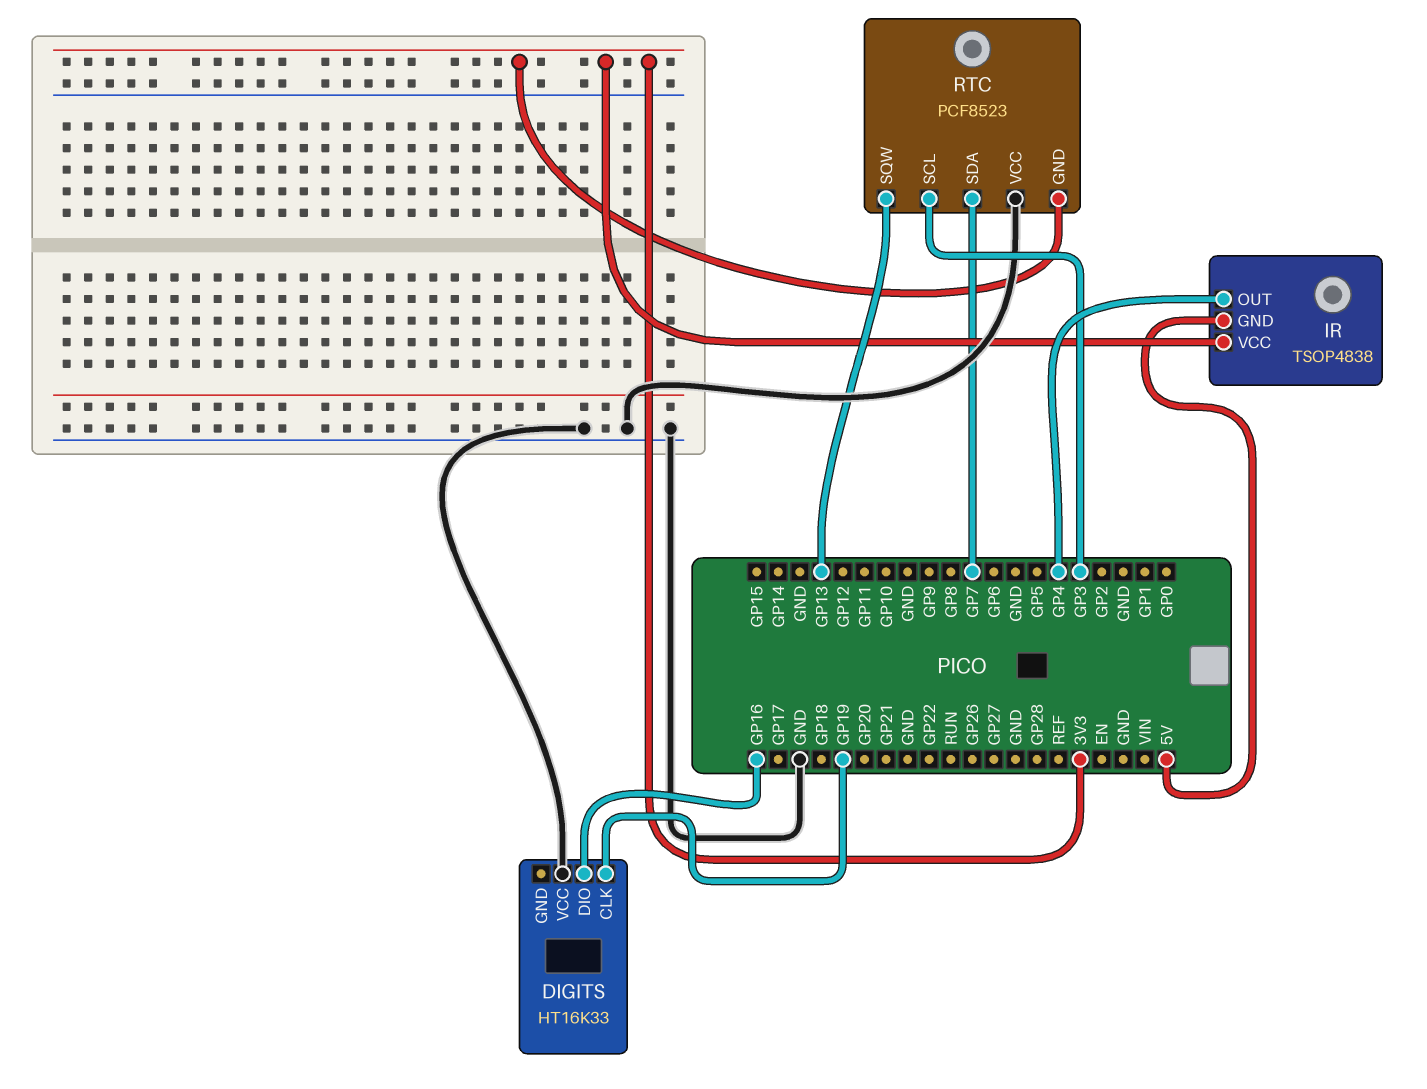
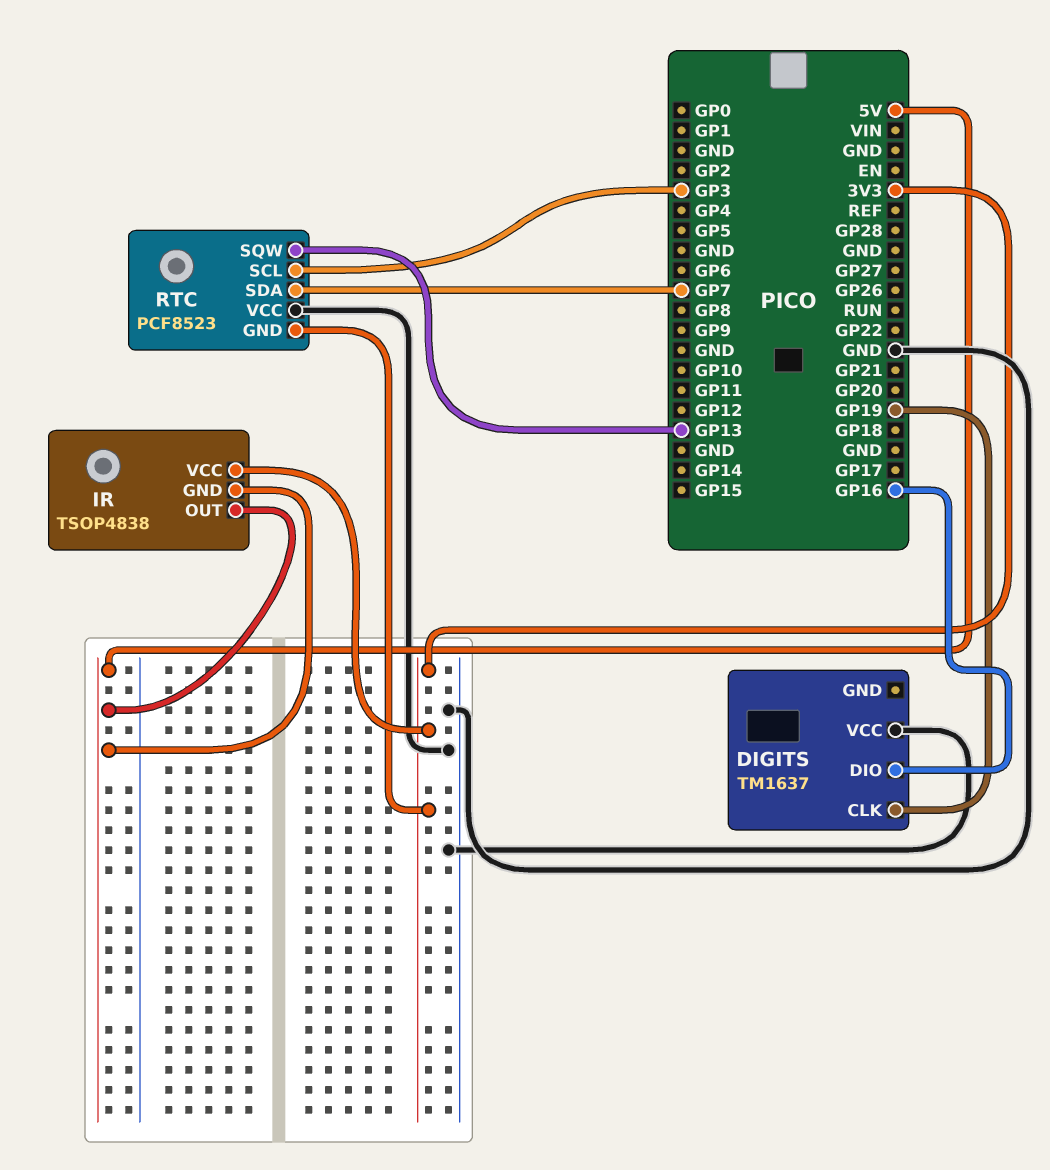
DIGITS: HT16K33 -> TM1637
IR pin OUT: GP4 -> 5V

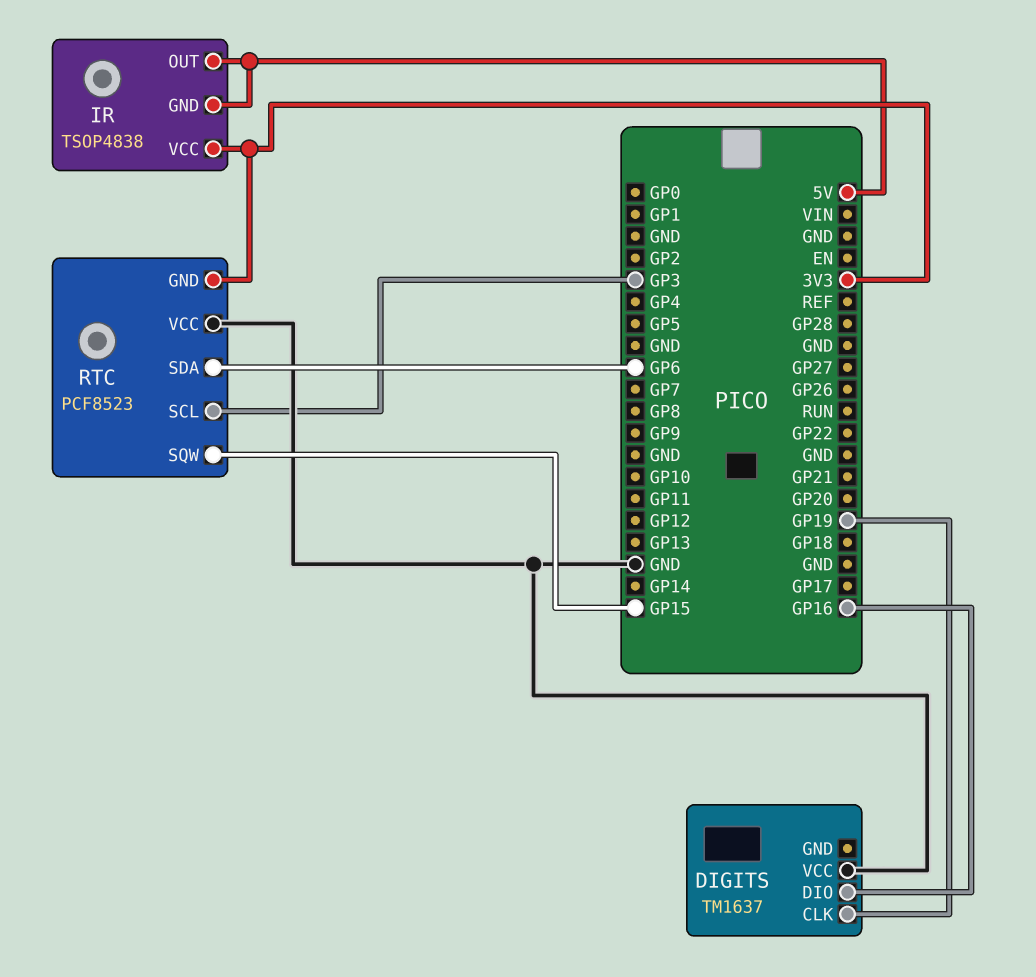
RTC pin SDA: GP7 -> GP6
RTC pin SQW: GP13 -> GP15

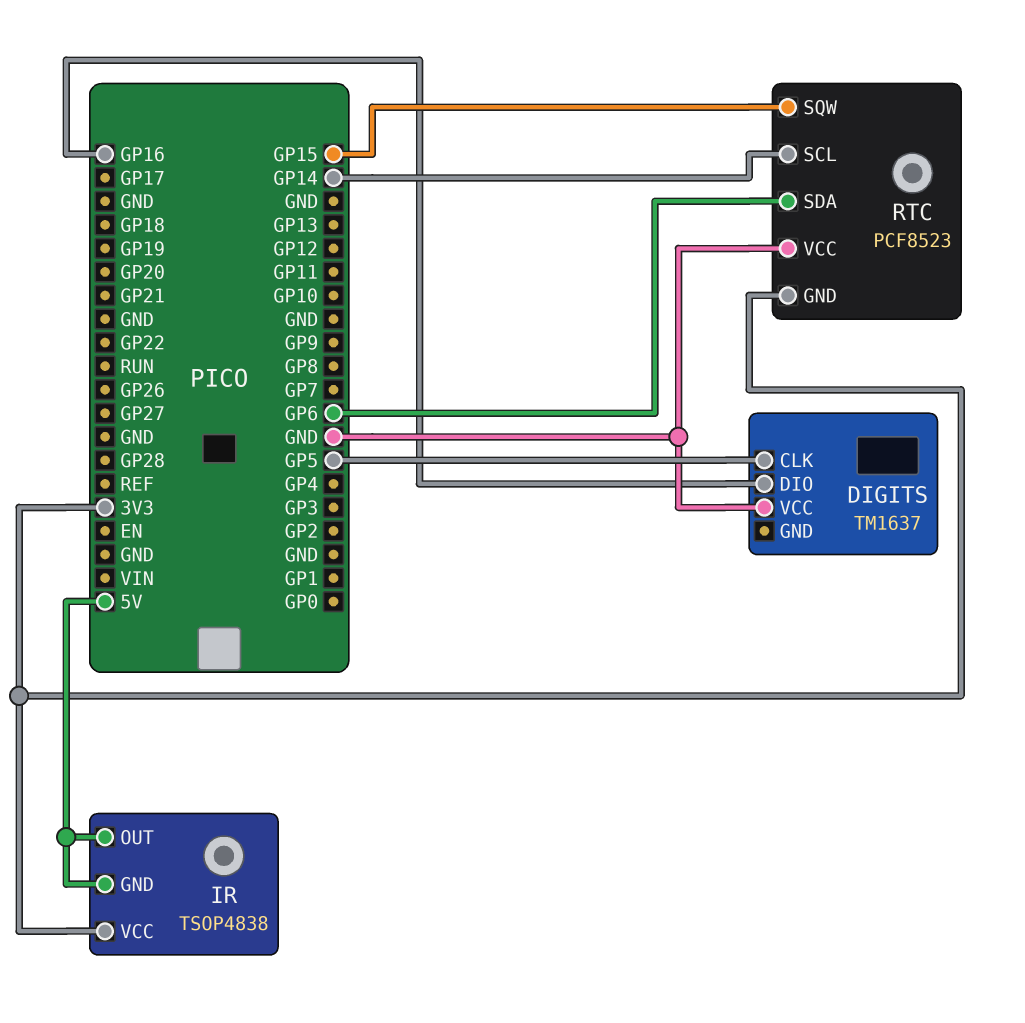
DIGITS pin CLK: GP19 -> GP5
RTC pin SCL: GP3 -> GP14

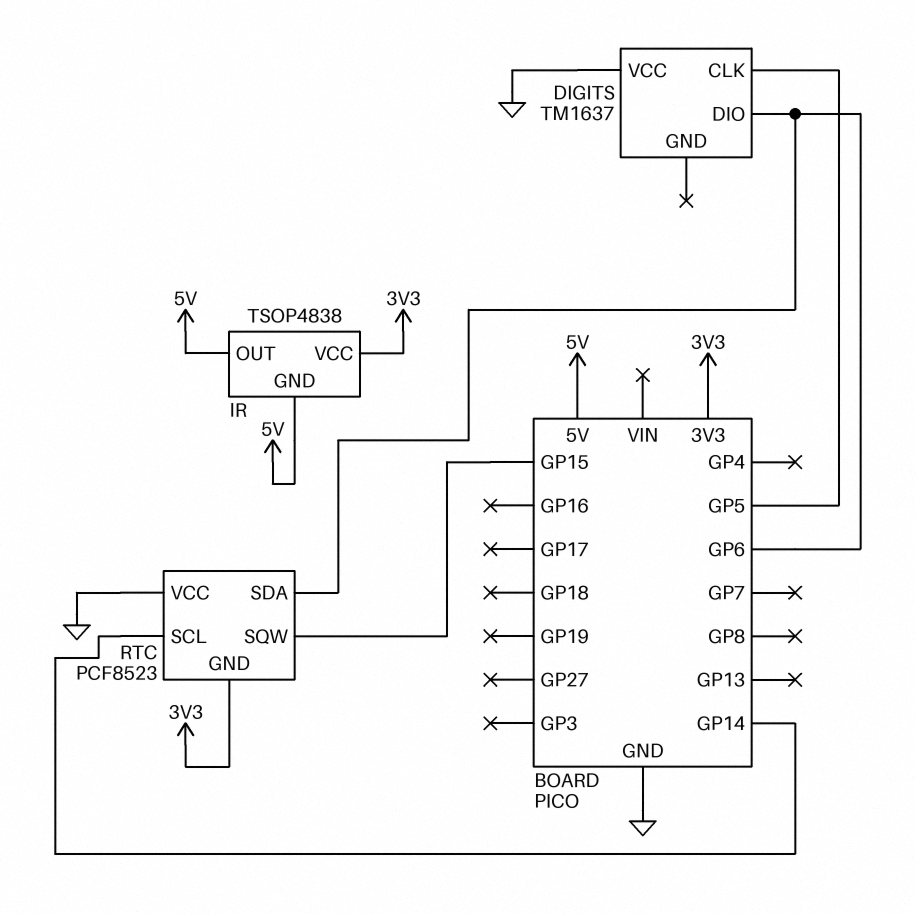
DIGITS pin DIO: GP16 -> GP6

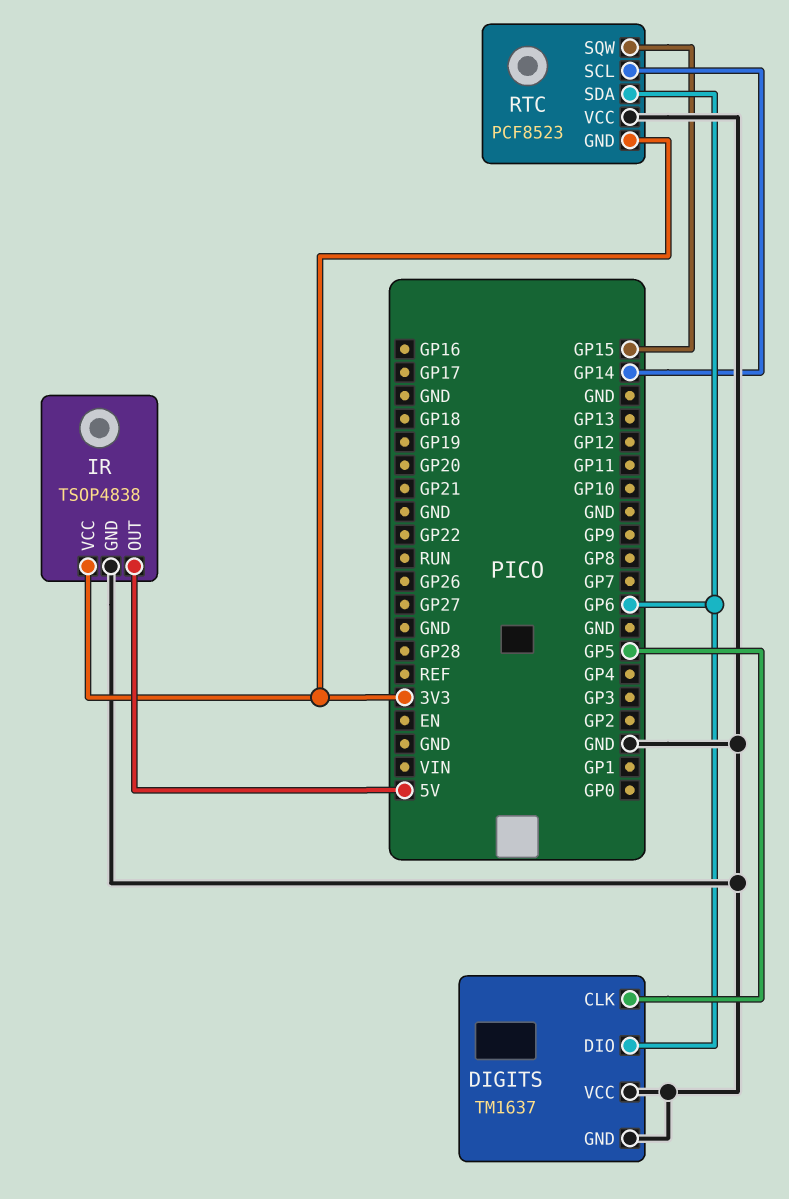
DIGITS pin GND: none -> GND
IR pin GND: 5V -> GND

